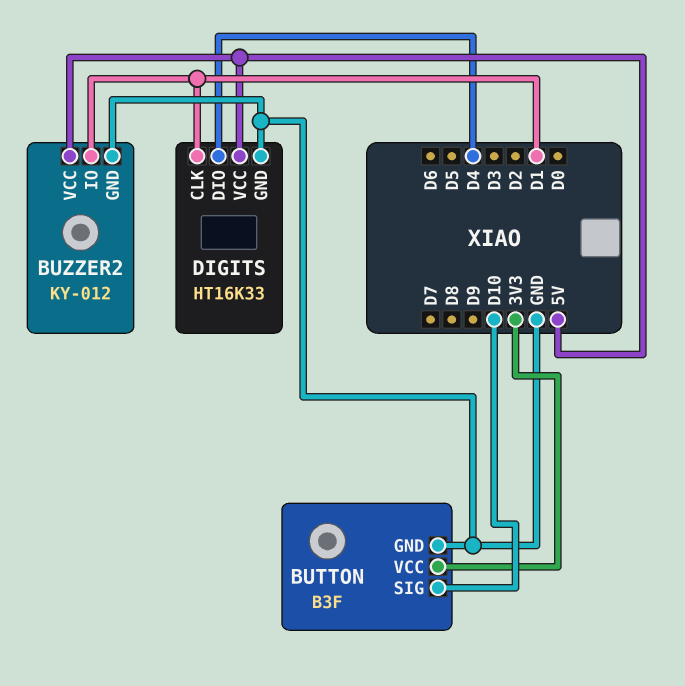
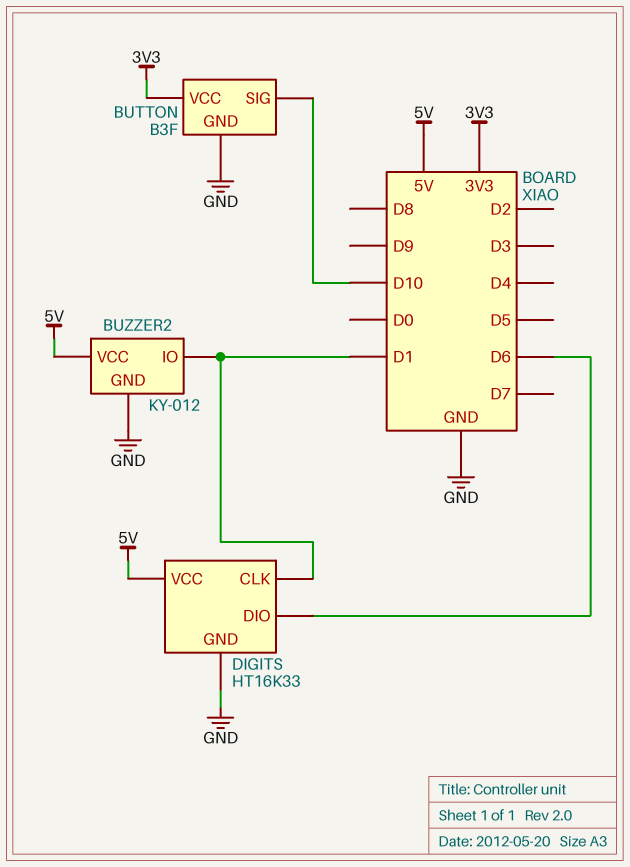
DIGITS pin DIO: D4 -> D6

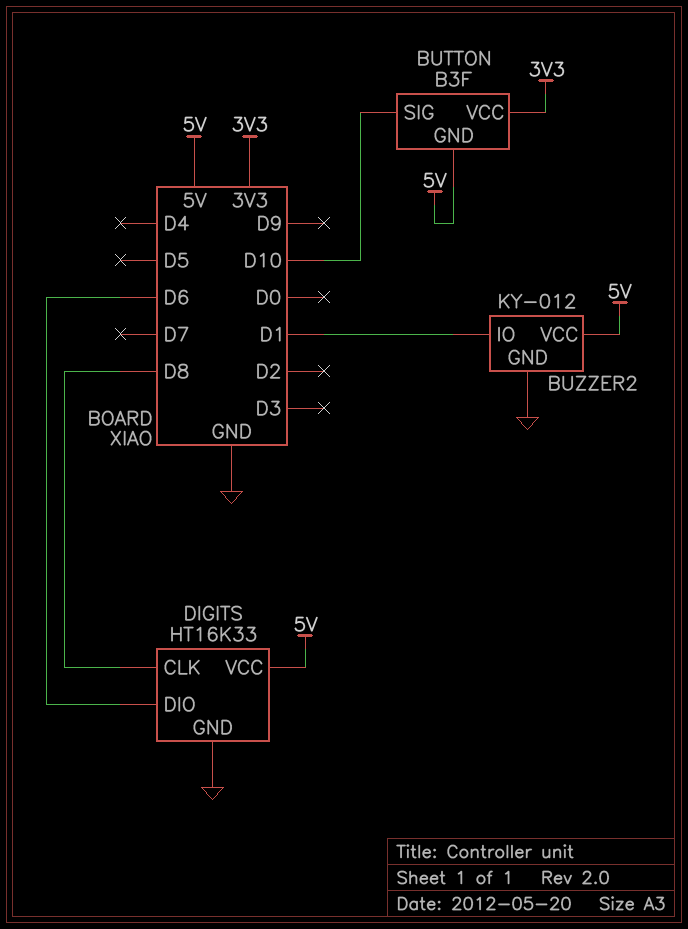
BUTTON pin GND: GND -> 5V
DIGITS pin CLK: D1 -> D8

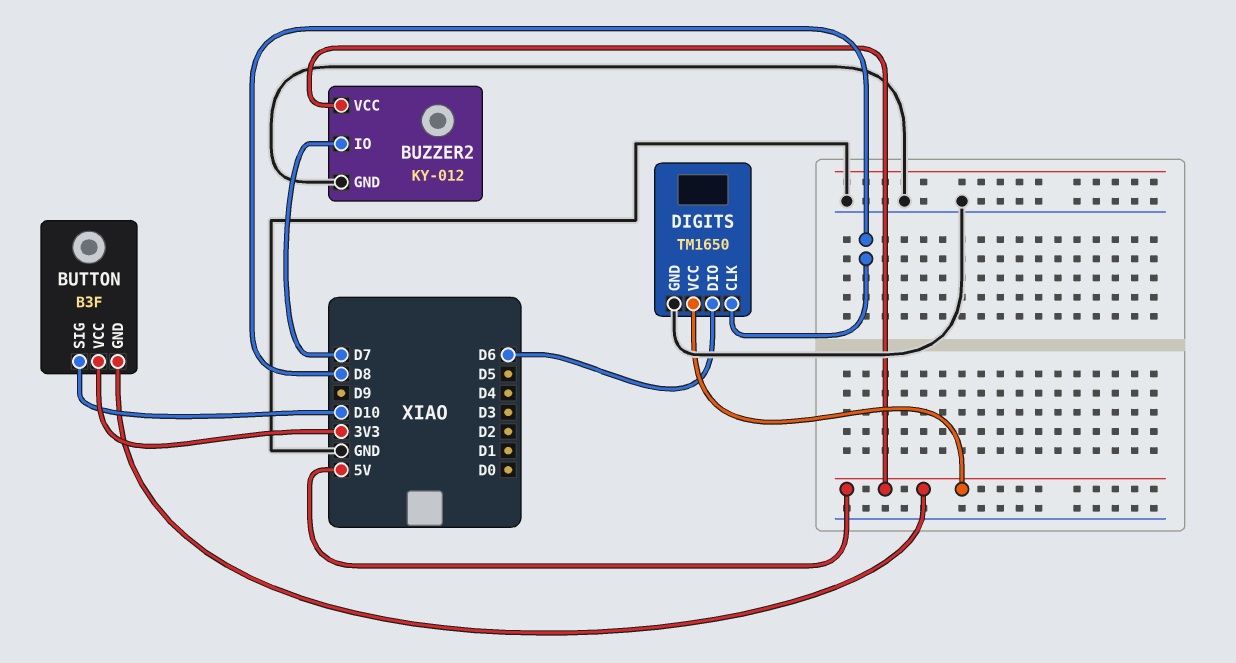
BUZZER2 pin IO: D1 -> D7
DIGITS: HT16K33 -> TM1650

